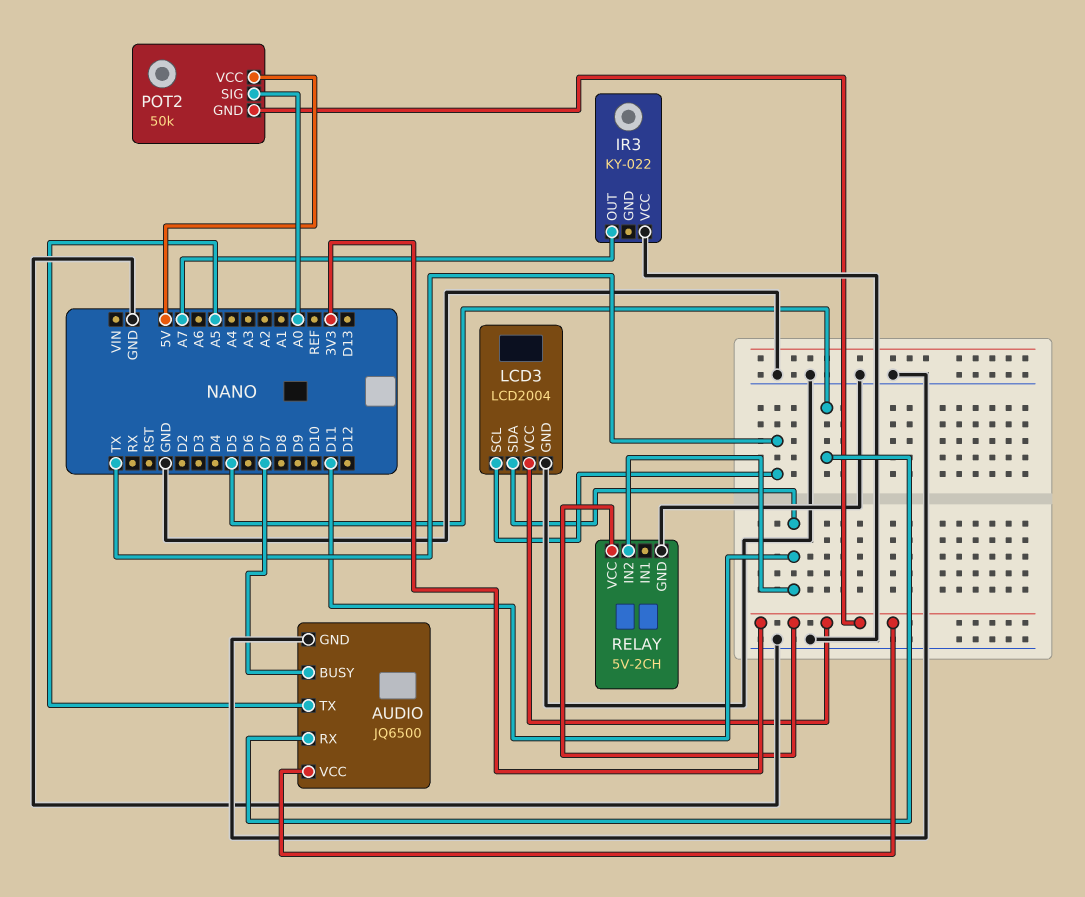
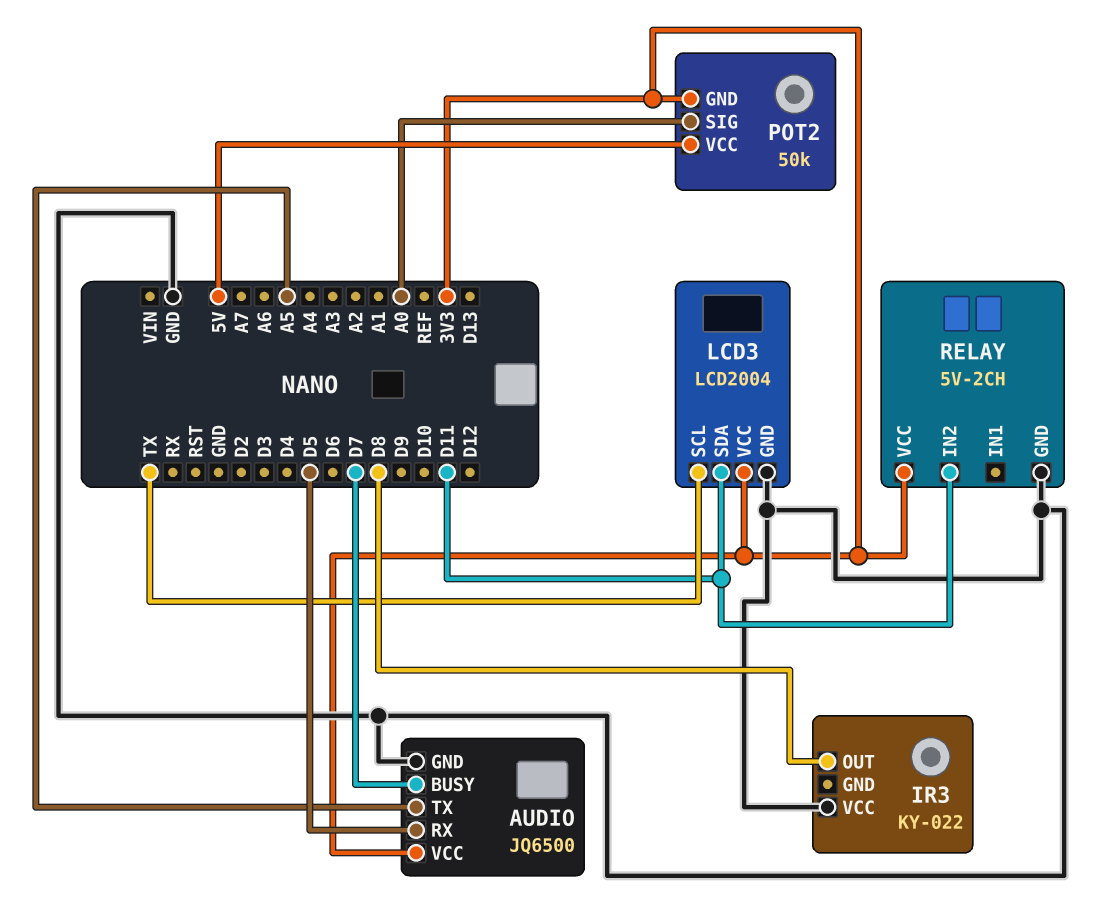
IR3 pin OUT: A7 -> D8

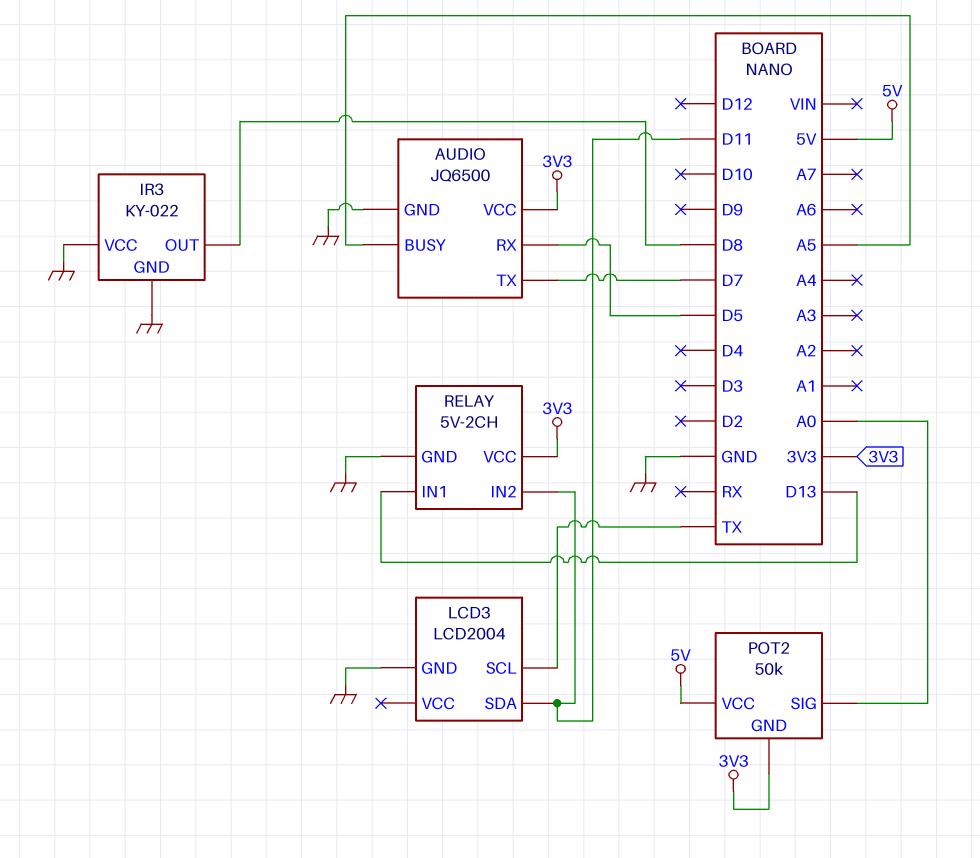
AUDIO pin BUSY: D7 -> A5
AUDIO pin TX: A5 -> D7
IR3 pin GND: none -> GND
LCD3 pin VCC: 3V3 -> none
RELAY pin IN1: none -> D13

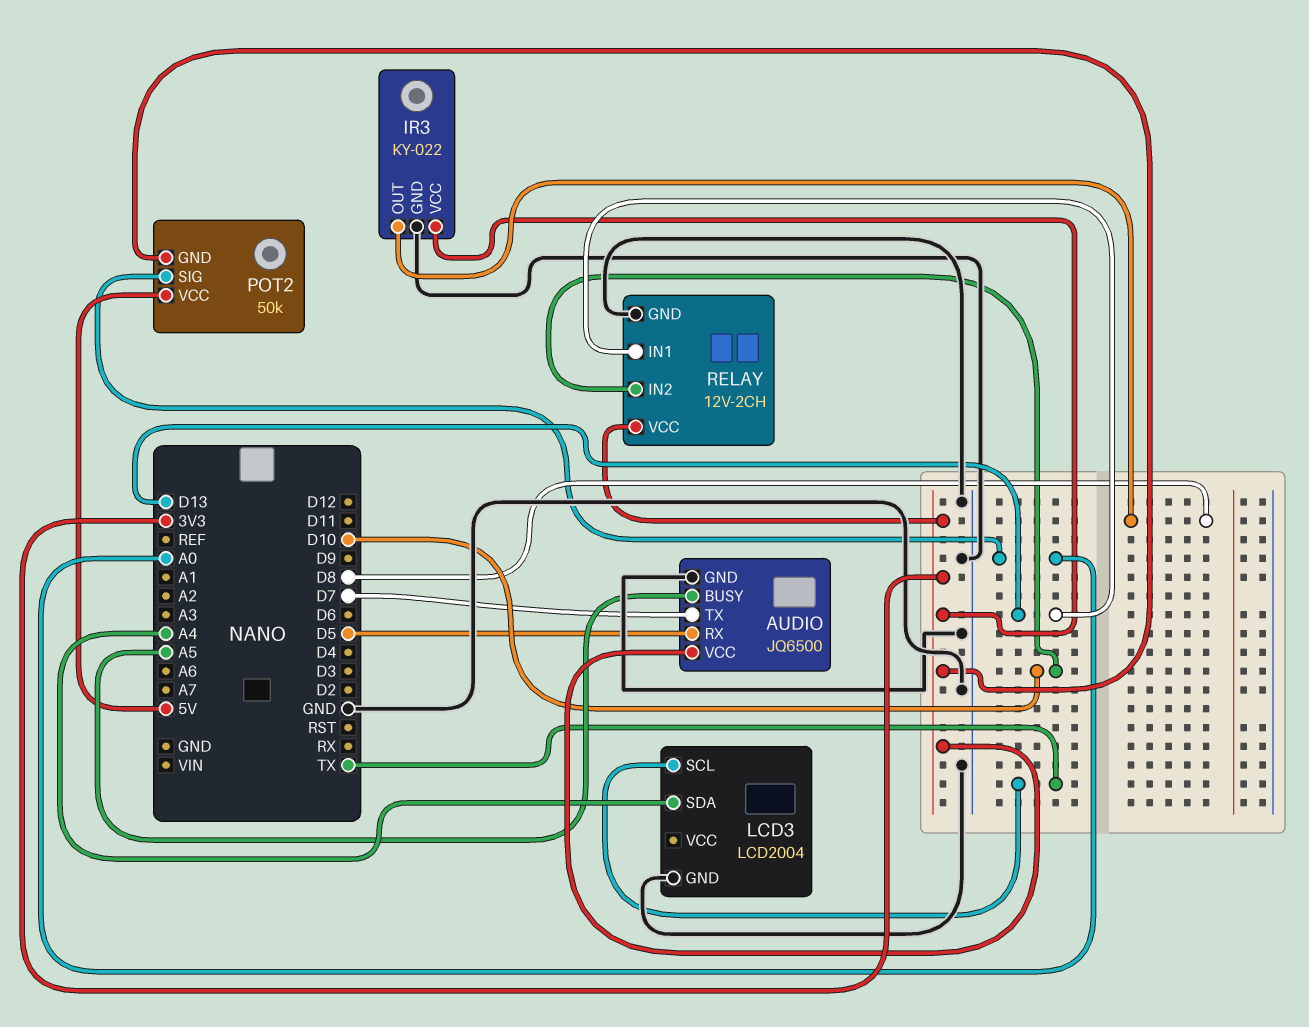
IR3 pin VCC: GND -> 3V3
LCD3 pin SDA: D11 -> A4
RELAY: 5V-2CH -> 12V-2CH
RELAY pin IN2: D11 -> D10

